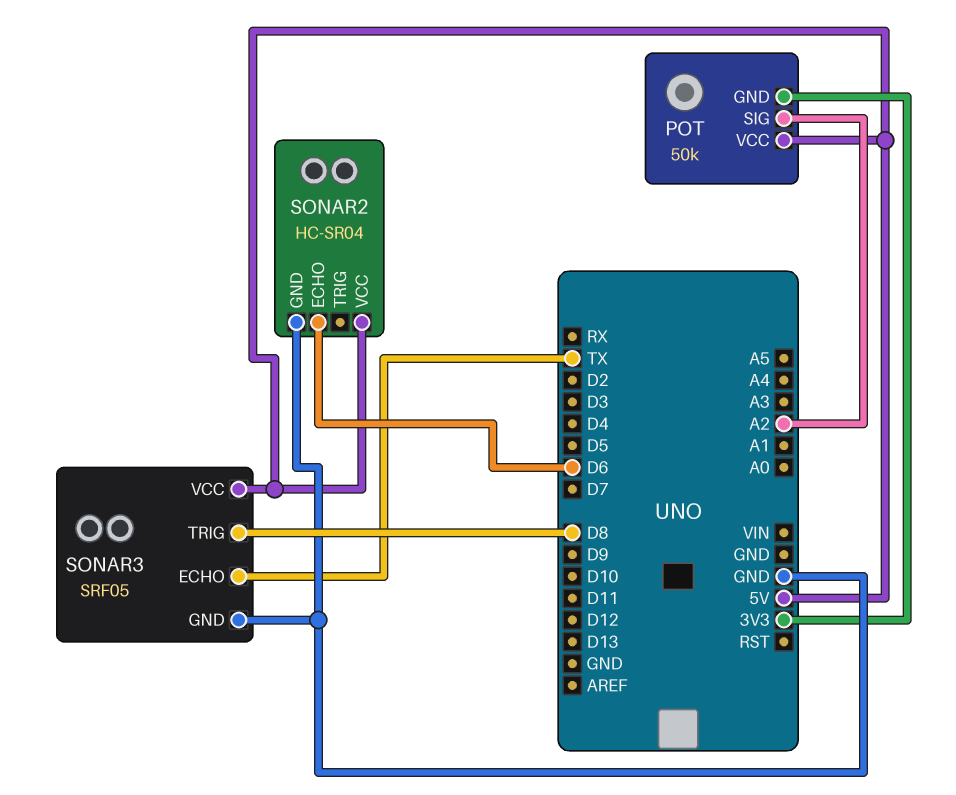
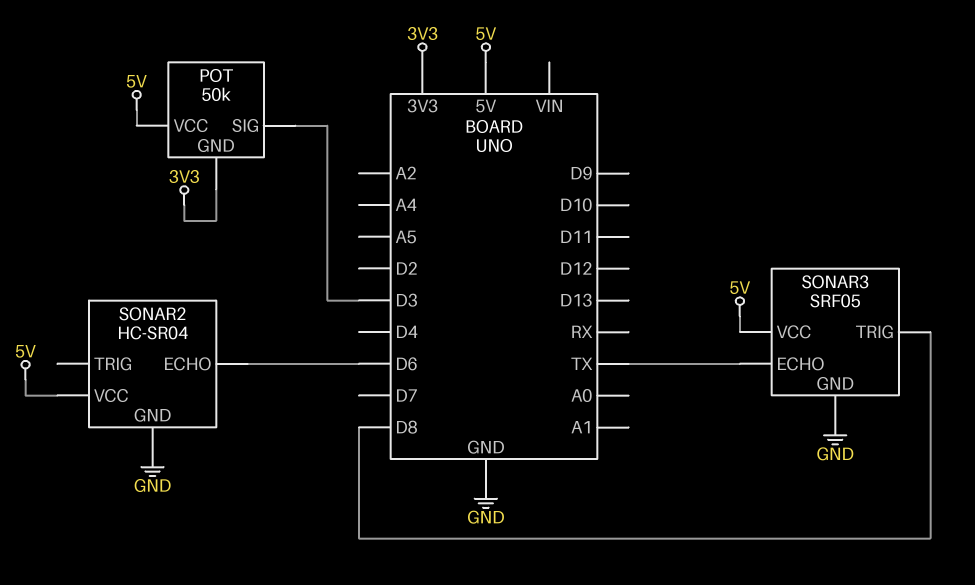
POT pin SIG: A2 -> D3

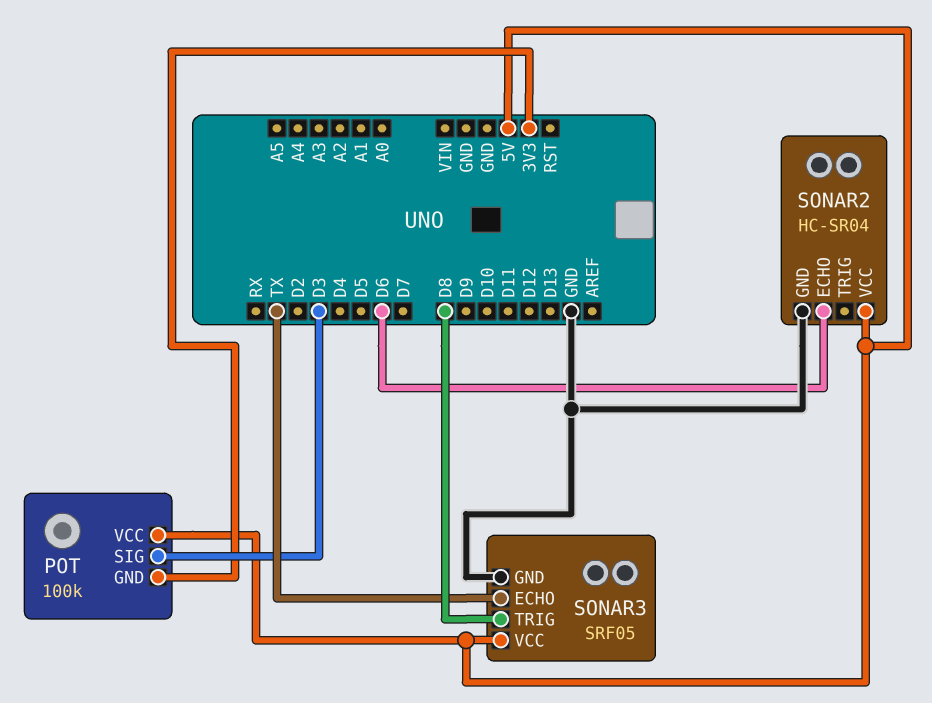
POT: 50k -> 100k

